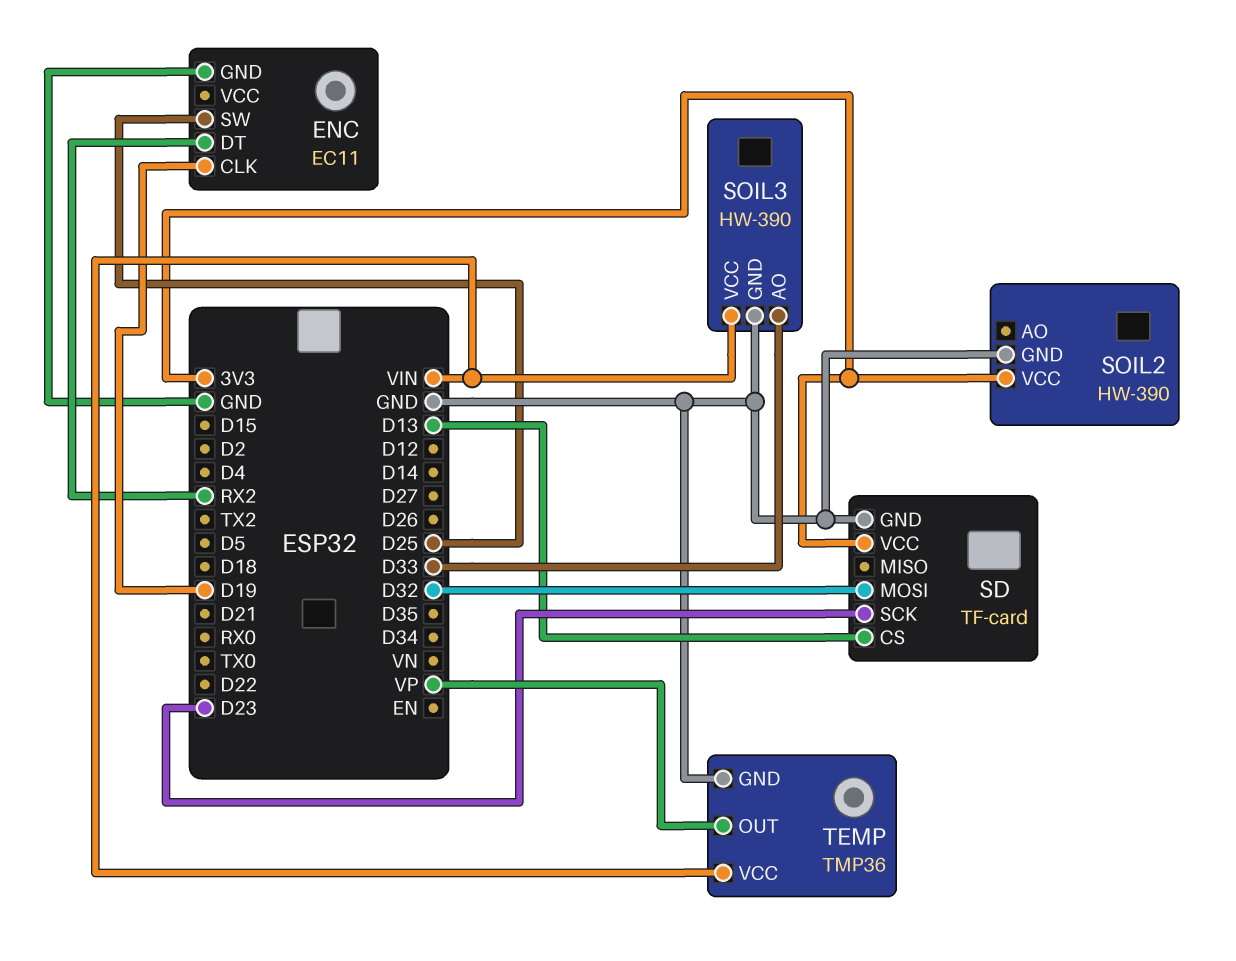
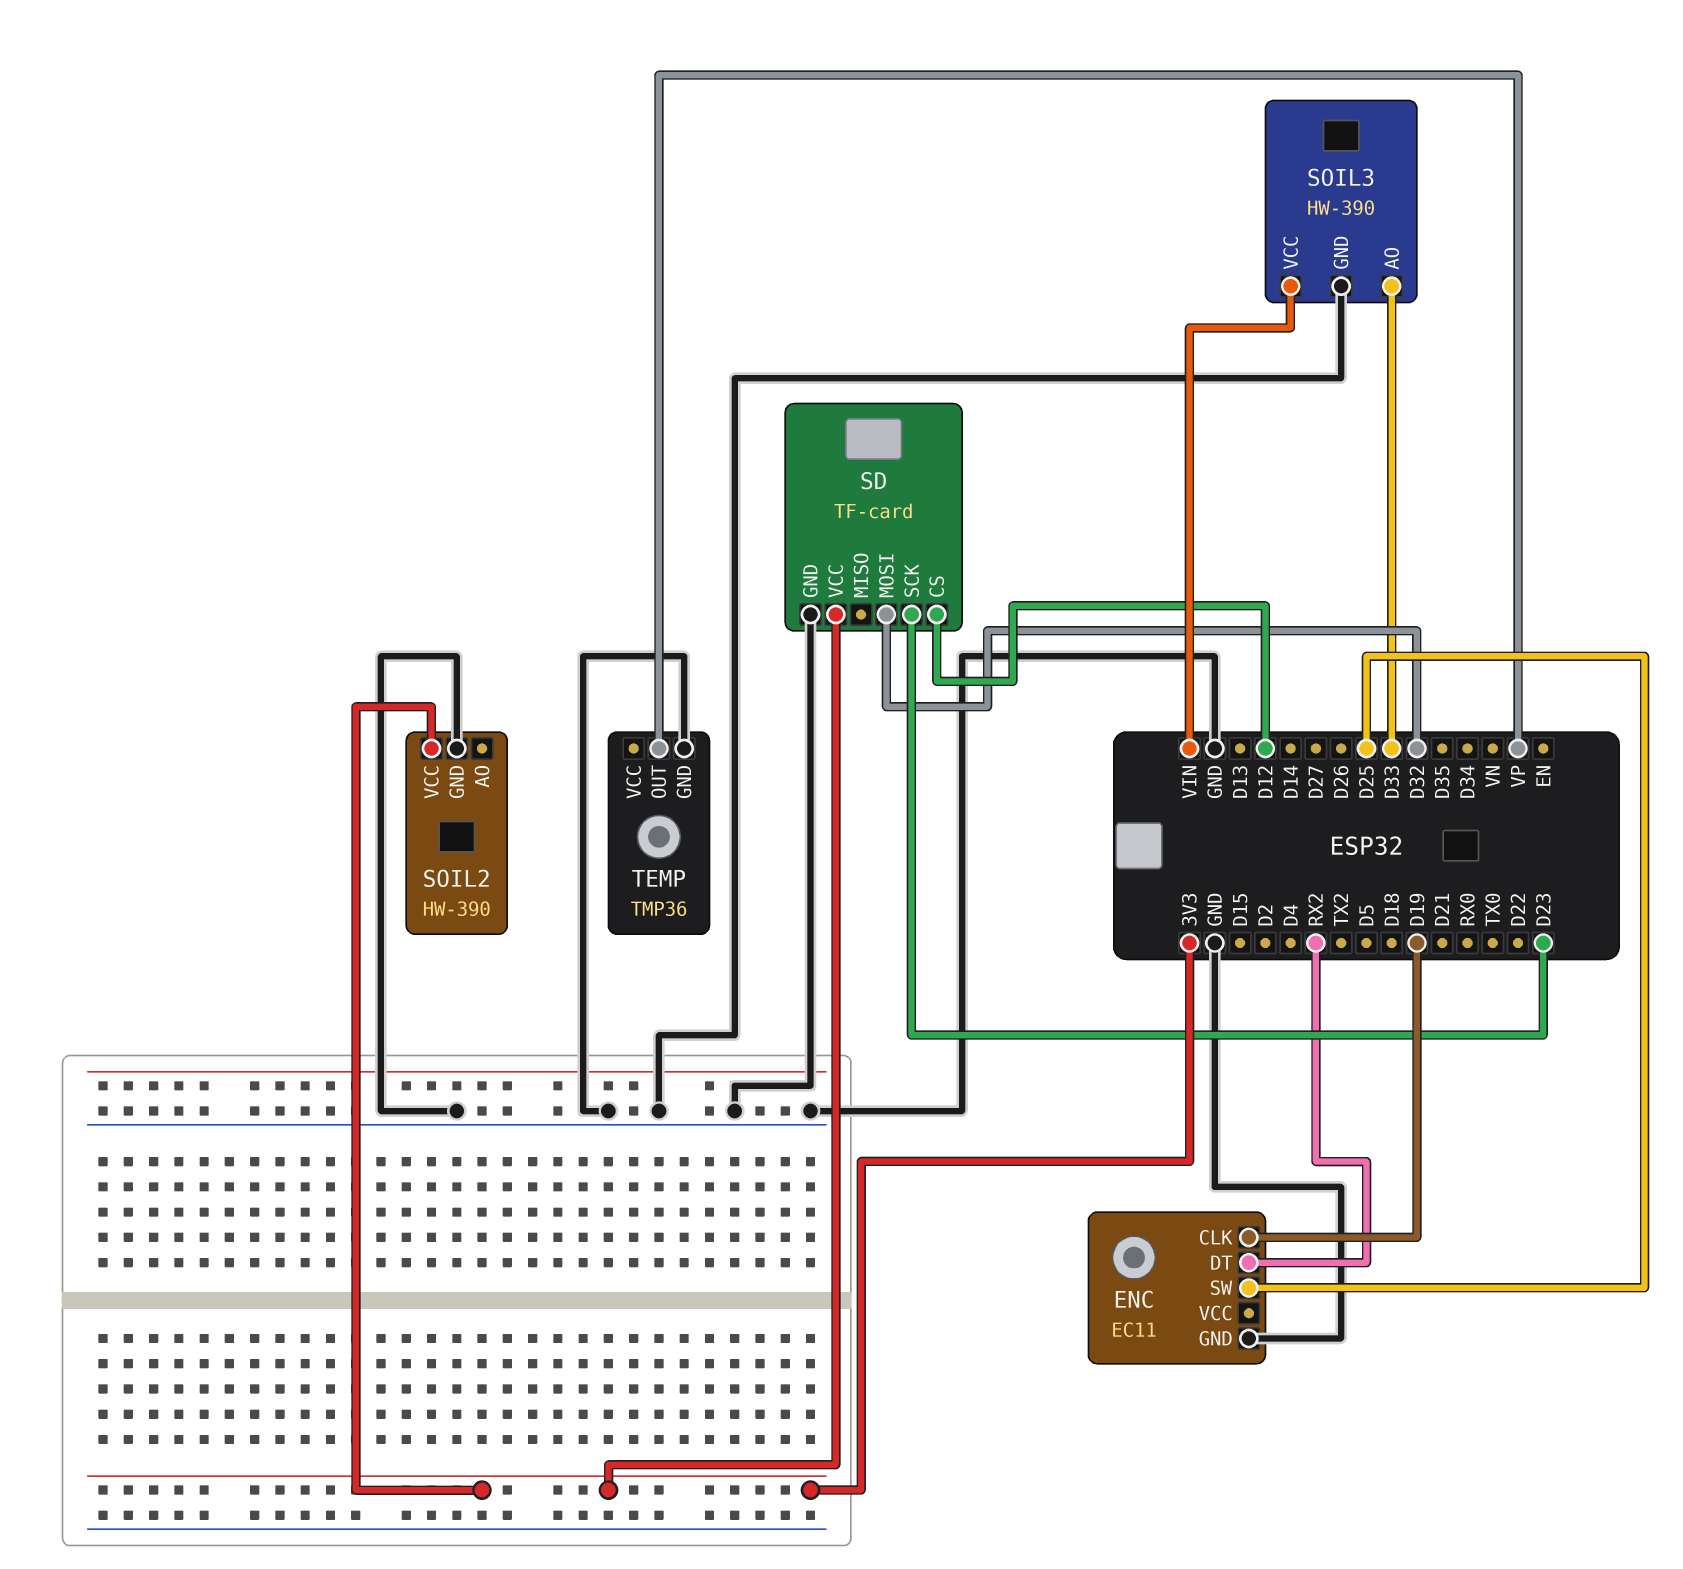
SD pin CS: D13 -> D12
TEMP pin VCC: VIN -> none

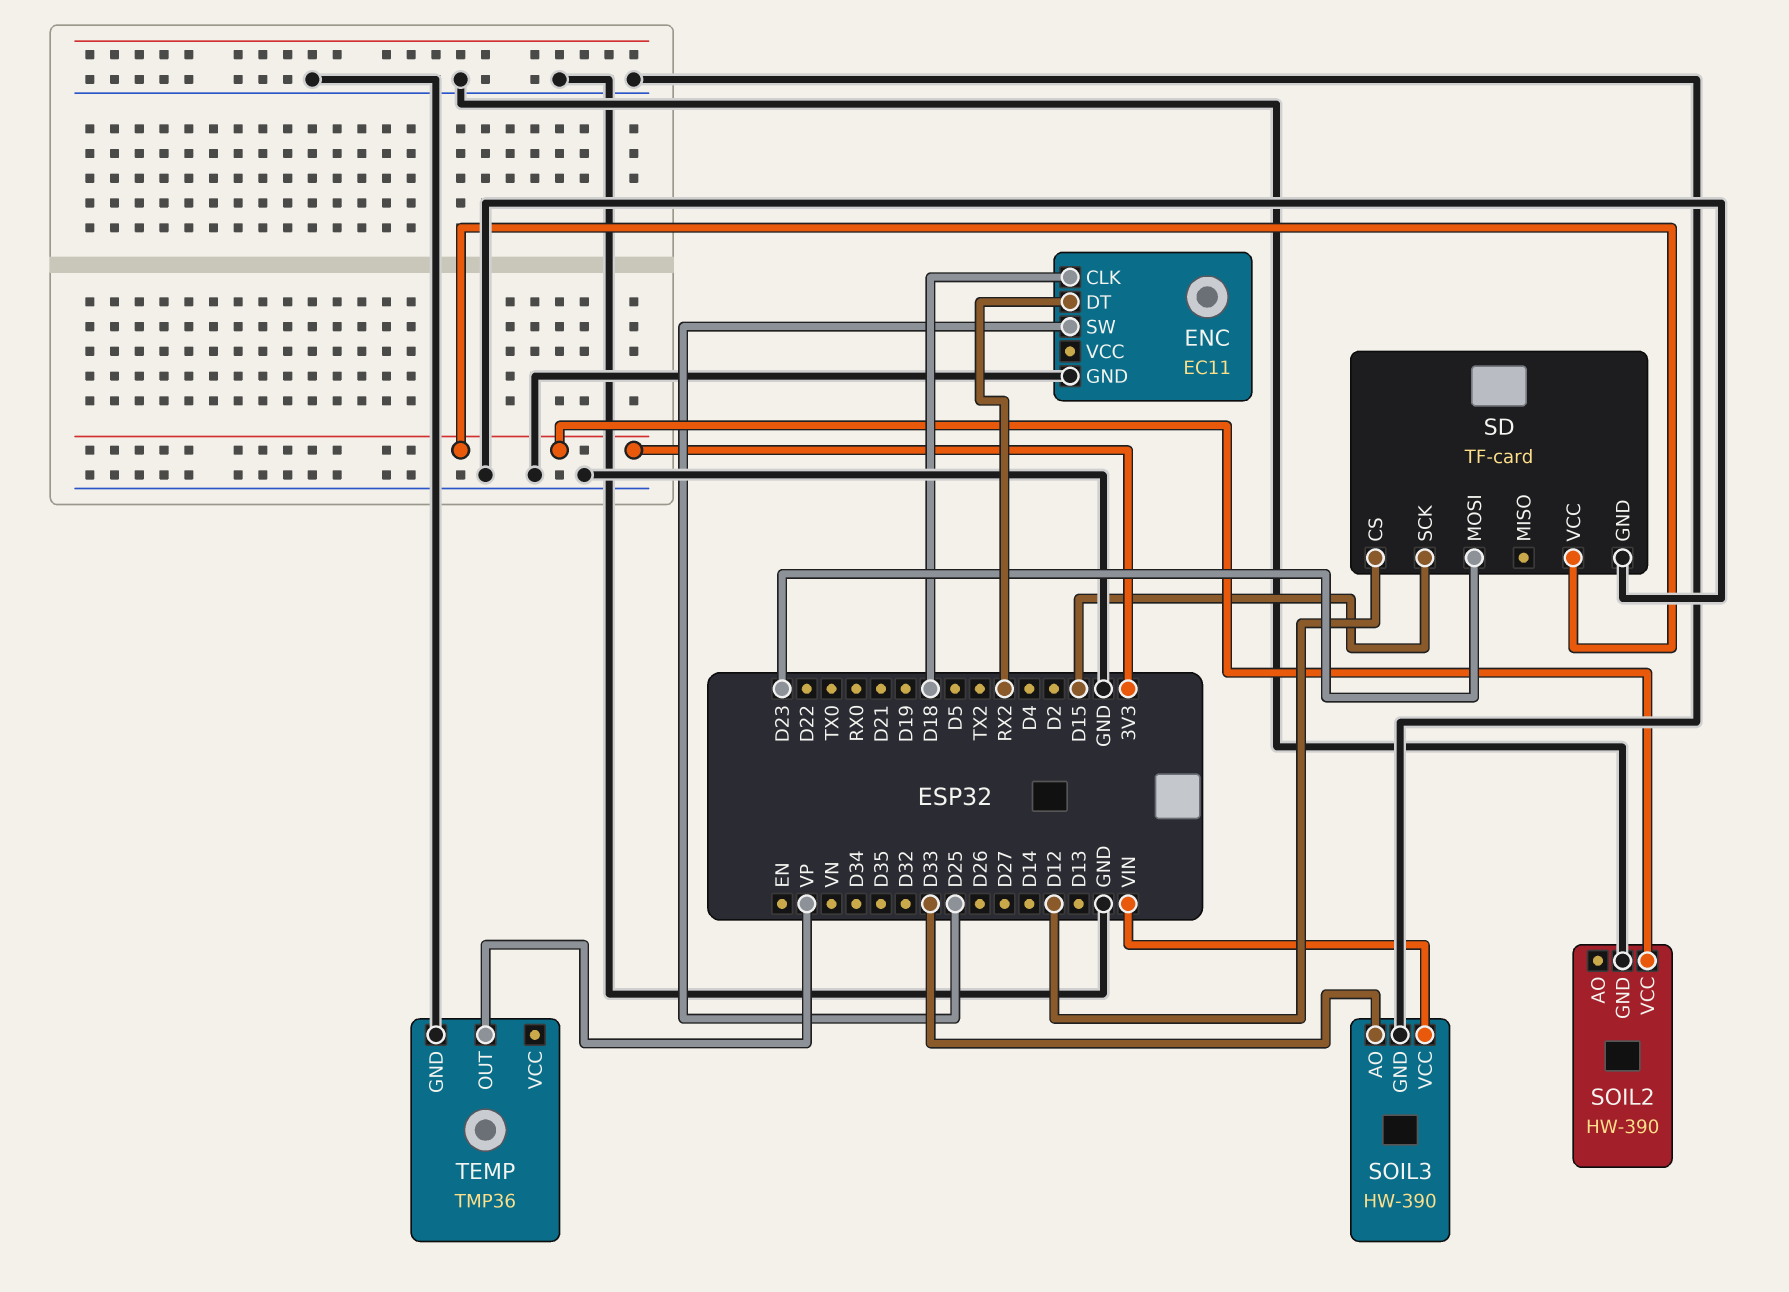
ENC pin CLK: D19 -> D18
SD pin MOSI: D32 -> D23
SD pin SCK: D23 -> D15

